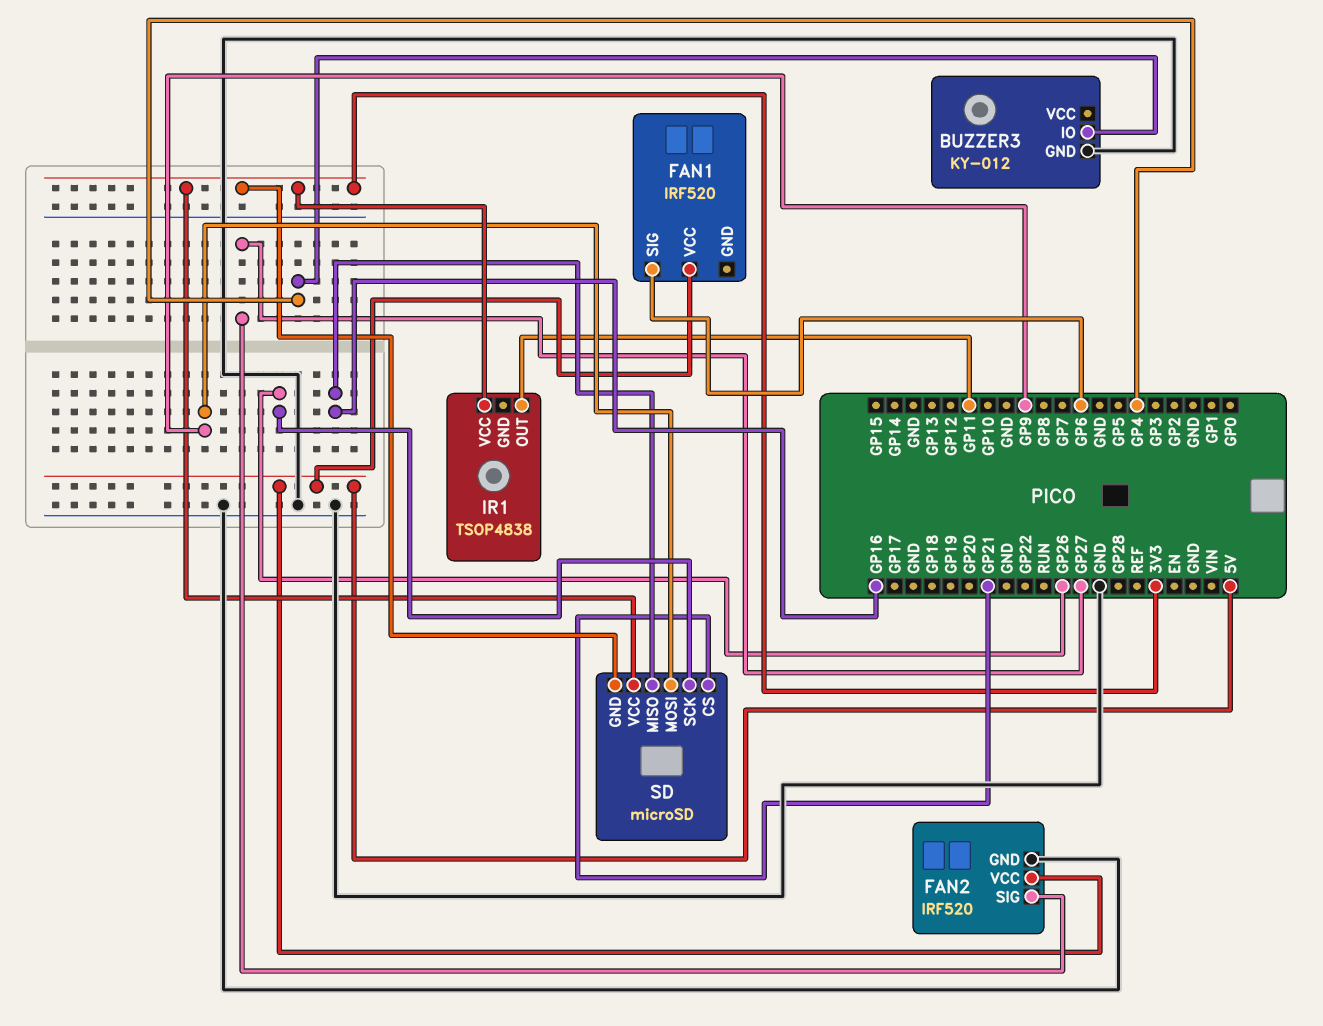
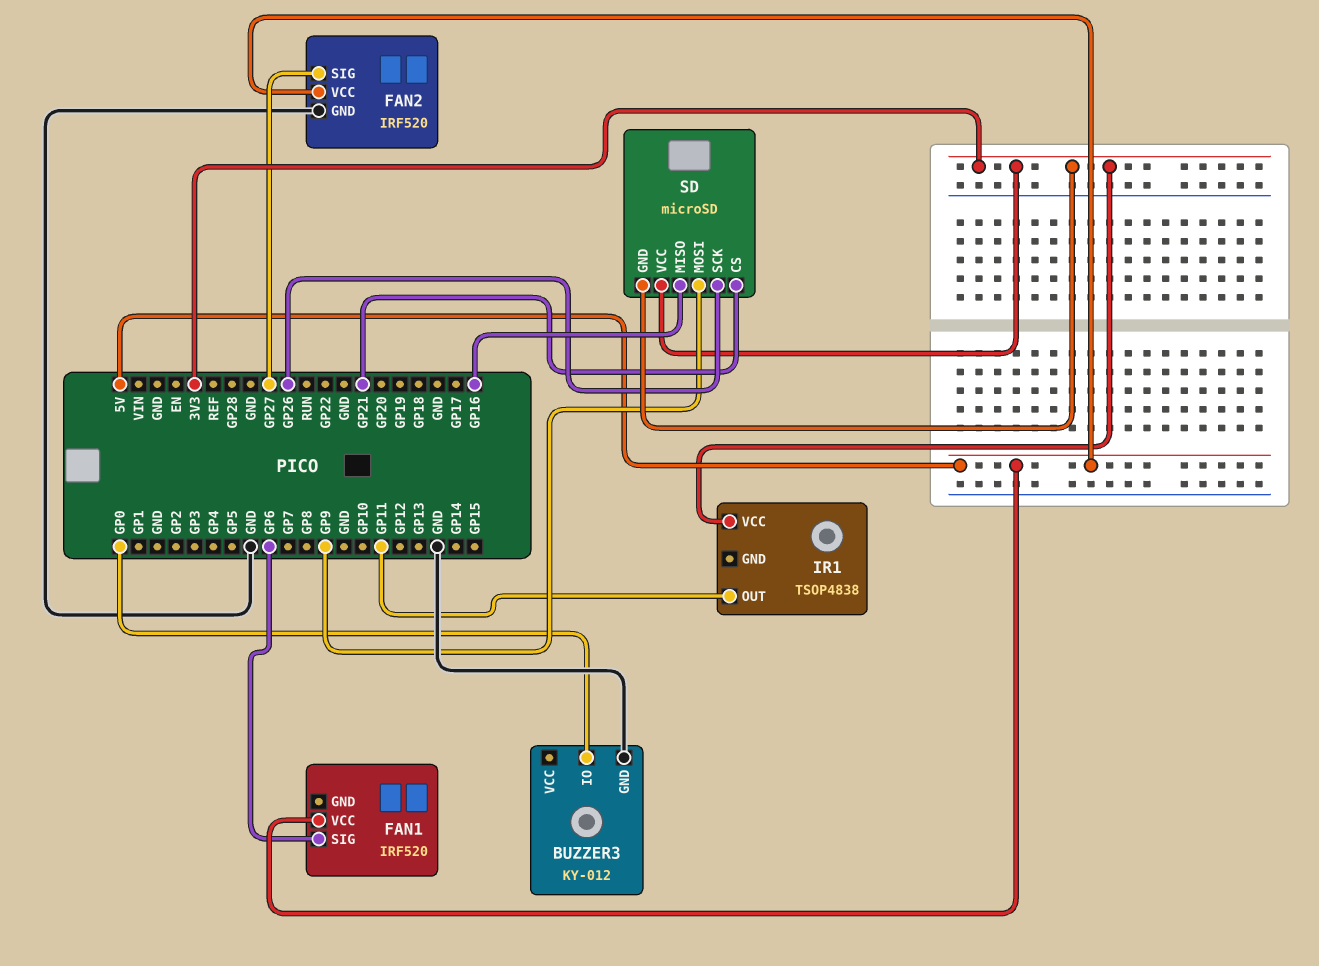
BUZZER3 pin IO: GP4 -> GP0

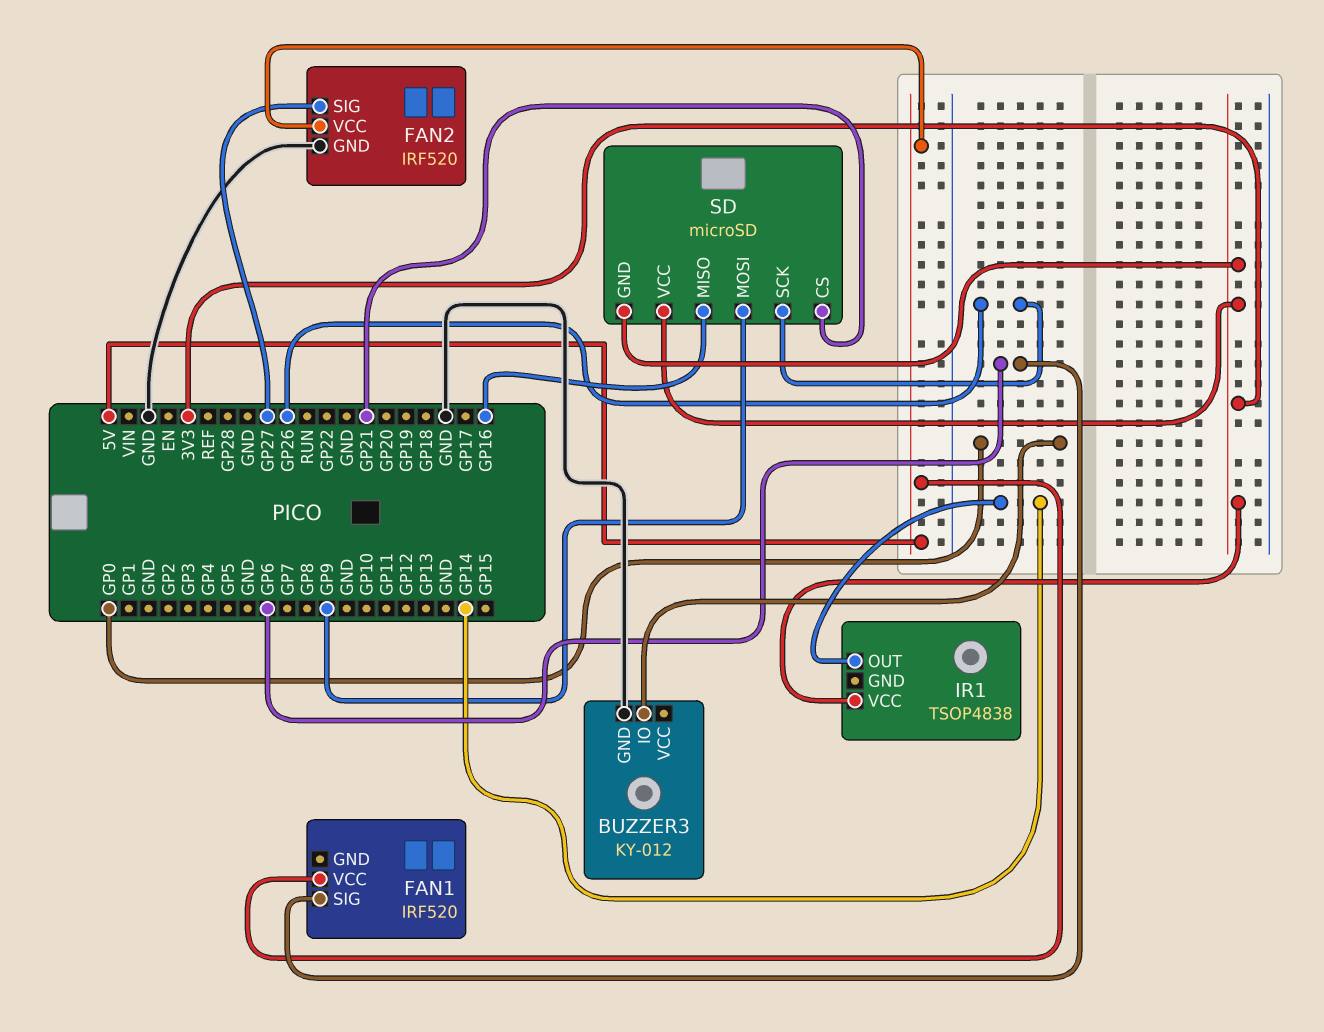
IR1 pin OUT: GP11 -> GP14

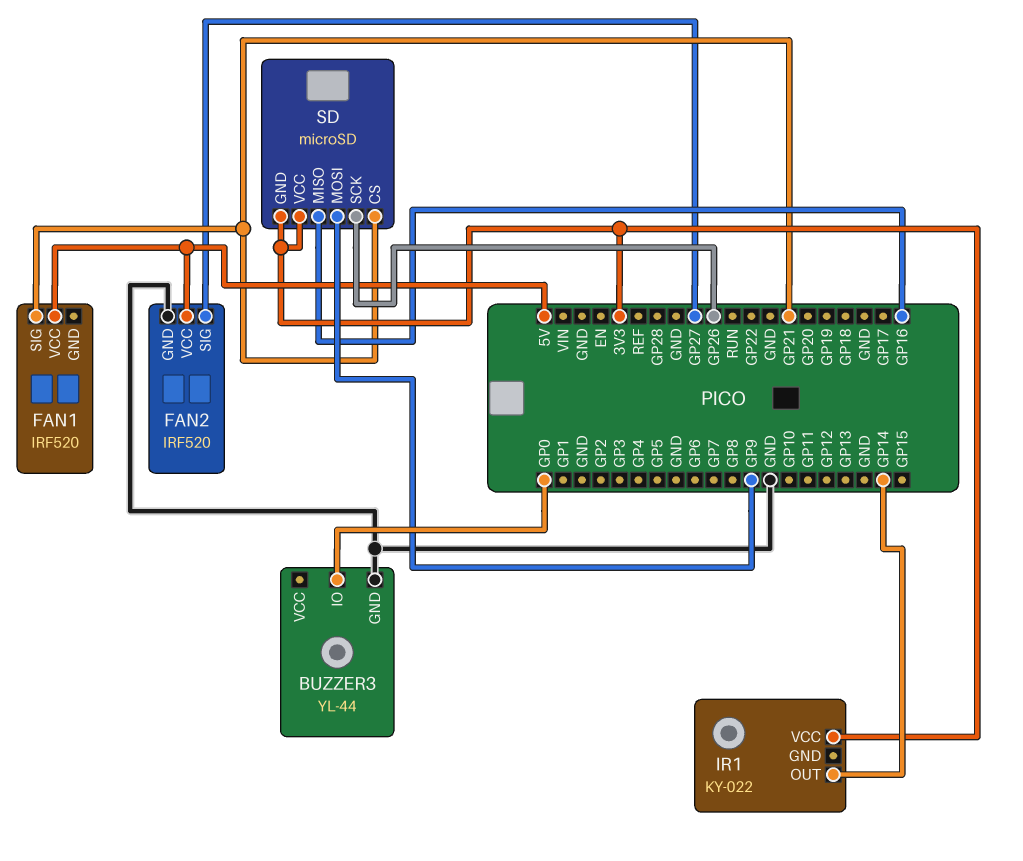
BUZZER3: KY-012 -> YL-44
FAN1 pin SIG: GP6 -> GP21
IR1: TSOP4838 -> KY-022

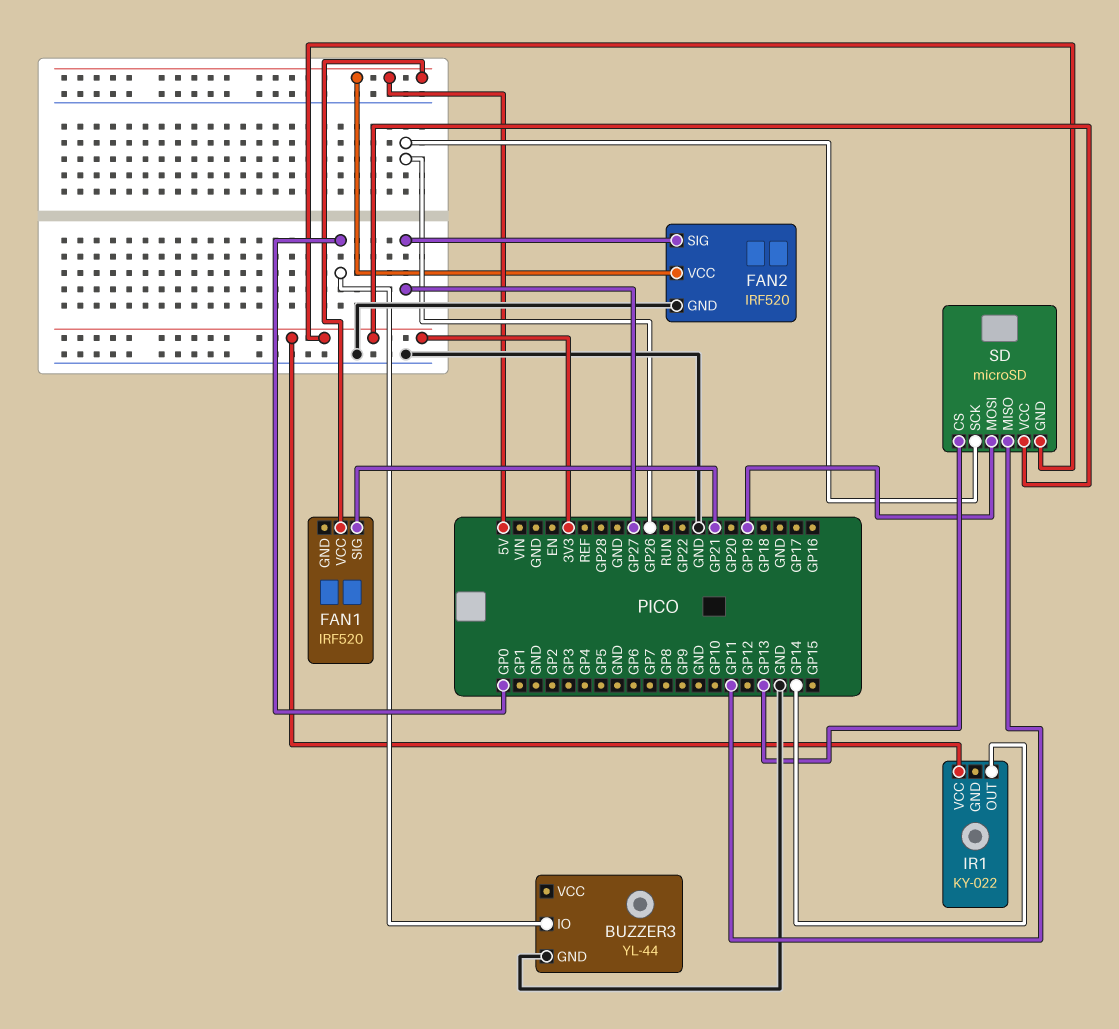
SD pin CS: GP21 -> GP13
SD pin MISO: GP16 -> GP11
SD pin MOSI: GP9 -> GP19

